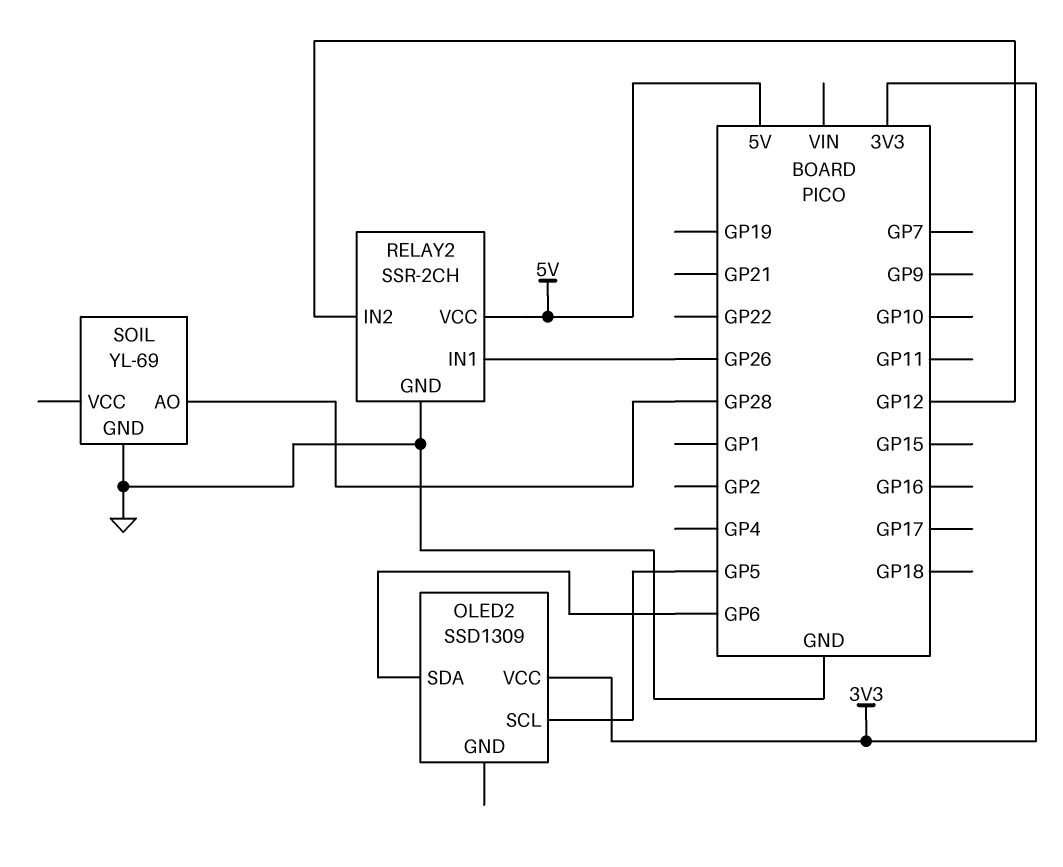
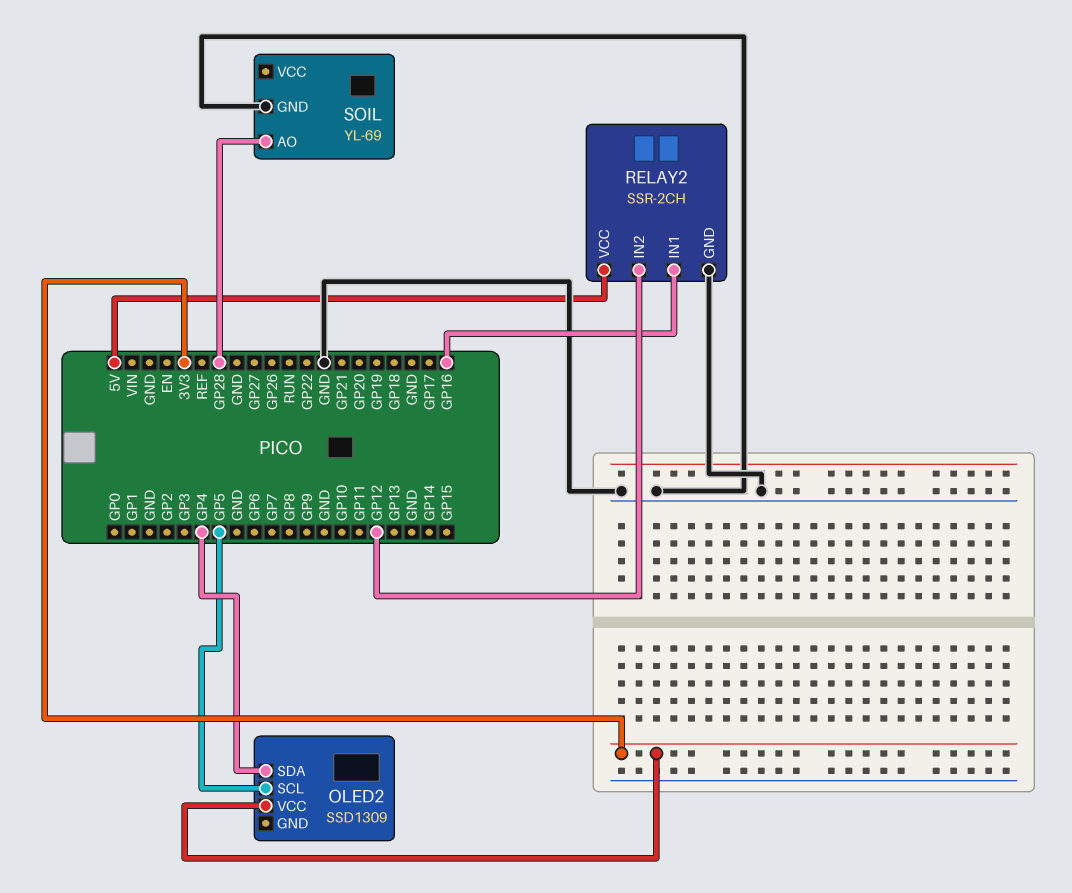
OLED2 pin SDA: GP6 -> GP4
RELAY2 pin IN1: GP26 -> GP16

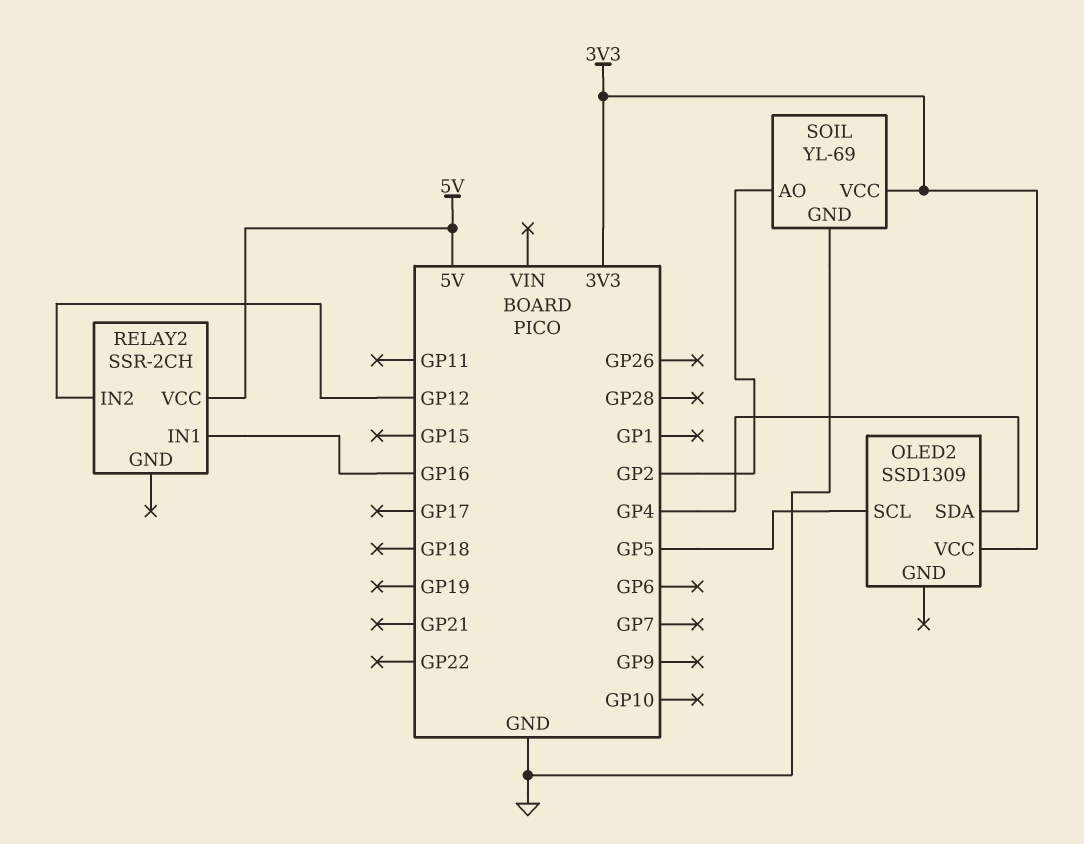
RELAY2 pin GND: GND -> none
SOIL pin AO: GP28 -> GP2
SOIL pin VCC: none -> 3V3

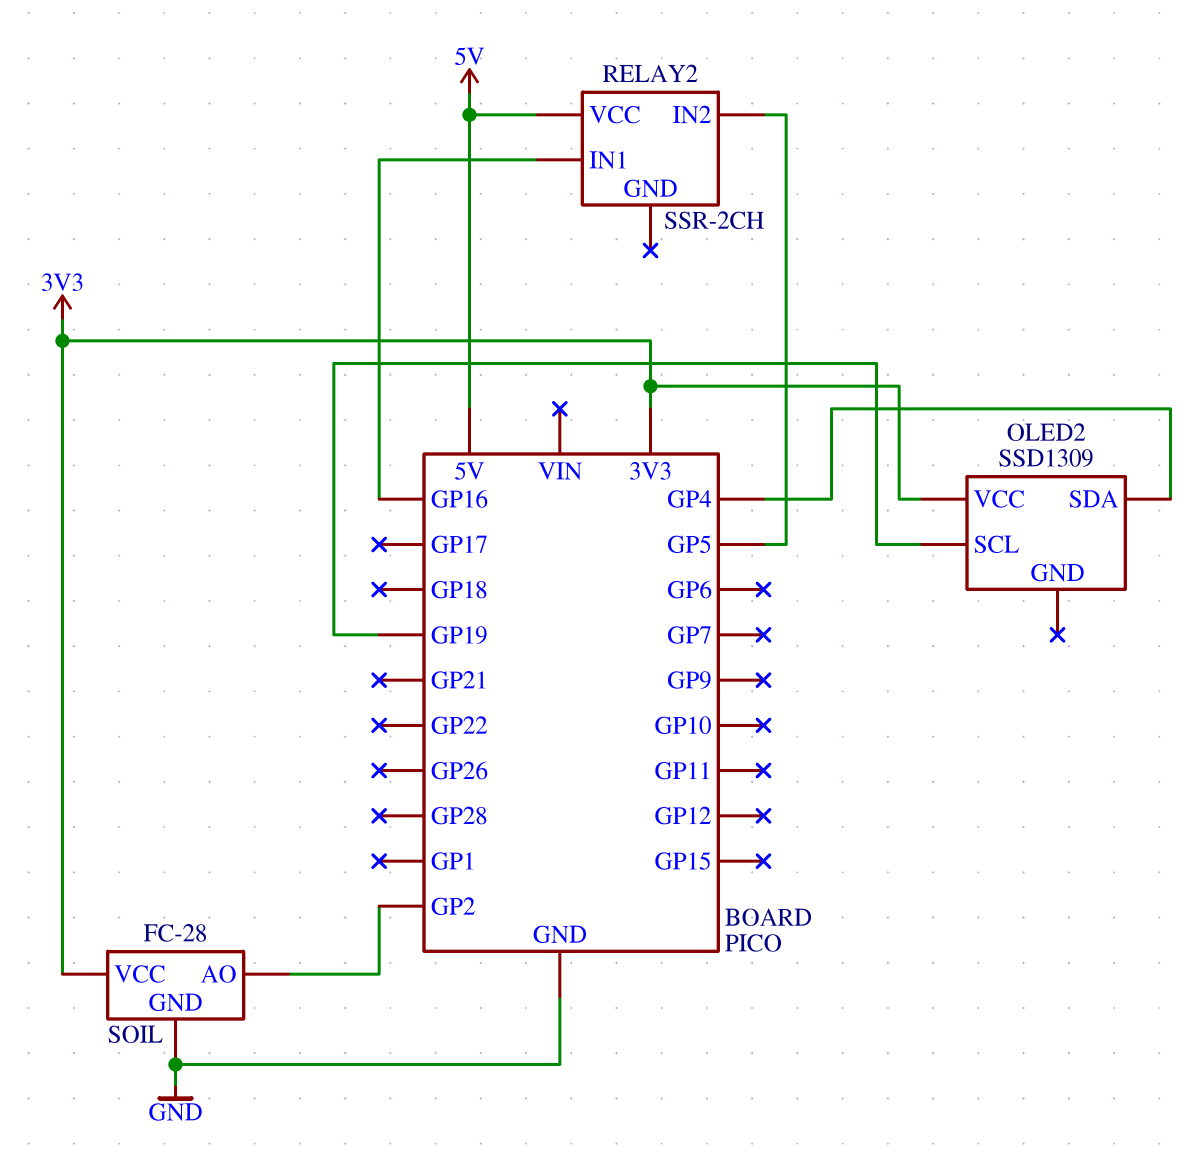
OLED2 pin SCL: GP5 -> GP19
RELAY2 pin IN2: GP12 -> GP5
SOIL: YL-69 -> FC-28

